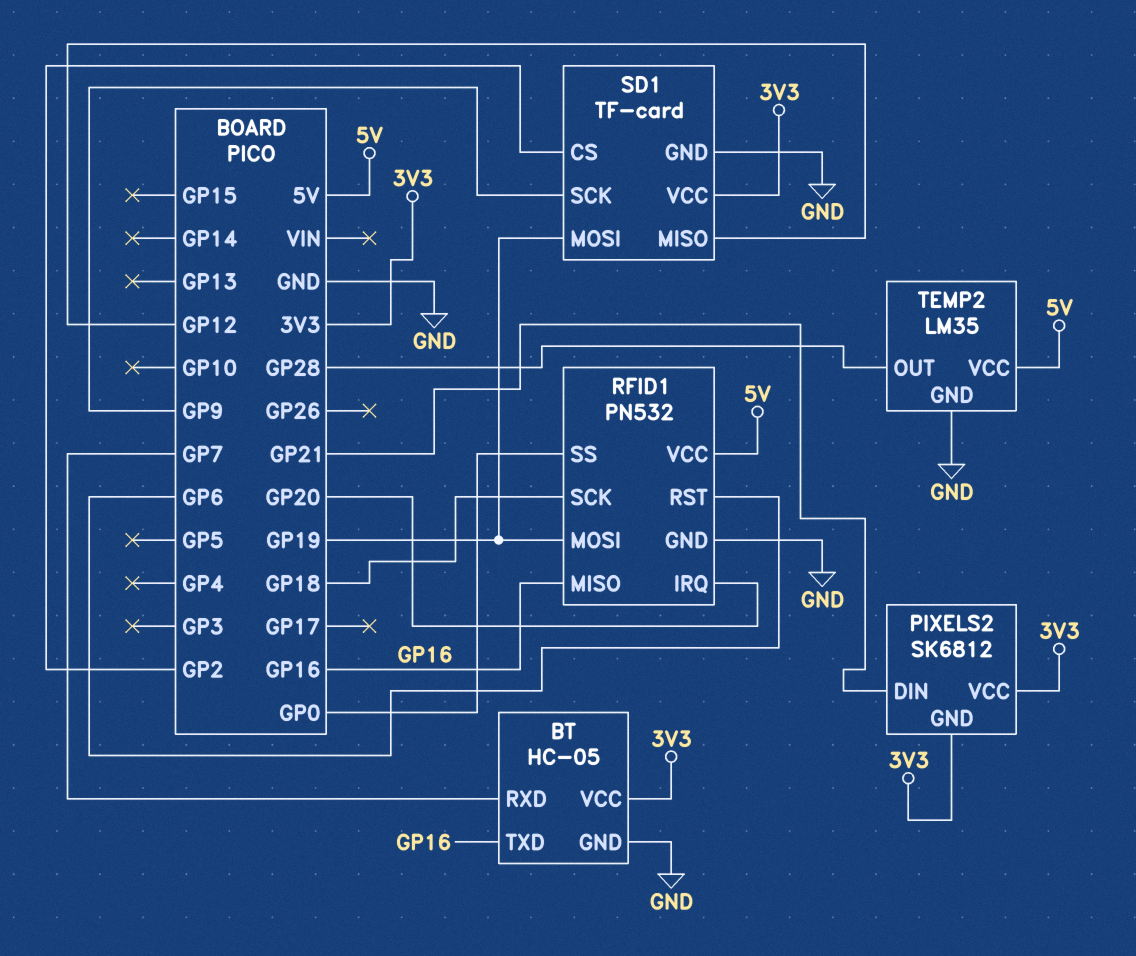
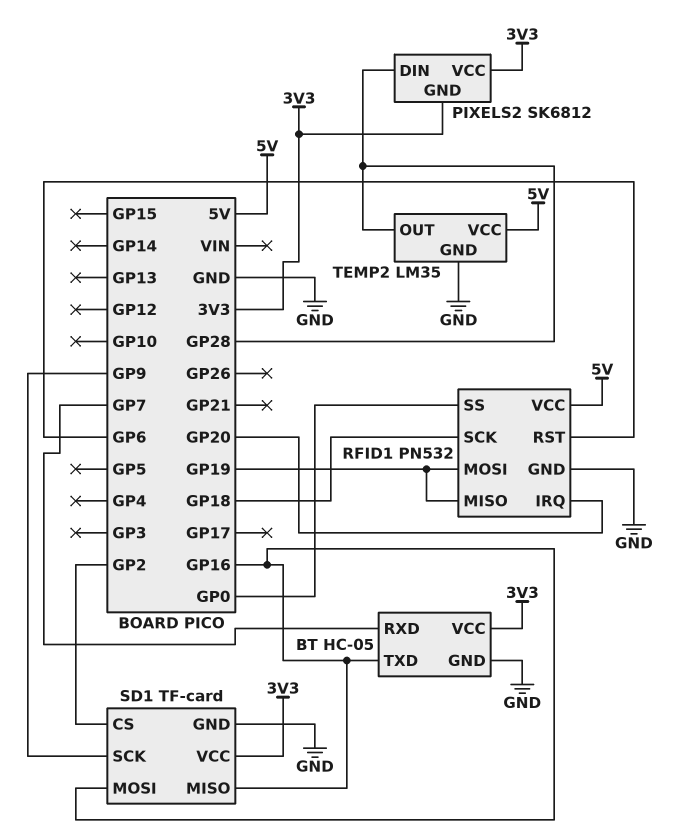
PIXELS2 pin DIN: GP21 -> GP28
RFID1 pin MISO: GP16 -> GP19
SD1 pin MISO: GP12 -> GP16
SD1 pin MOSI: GP19 -> GP16

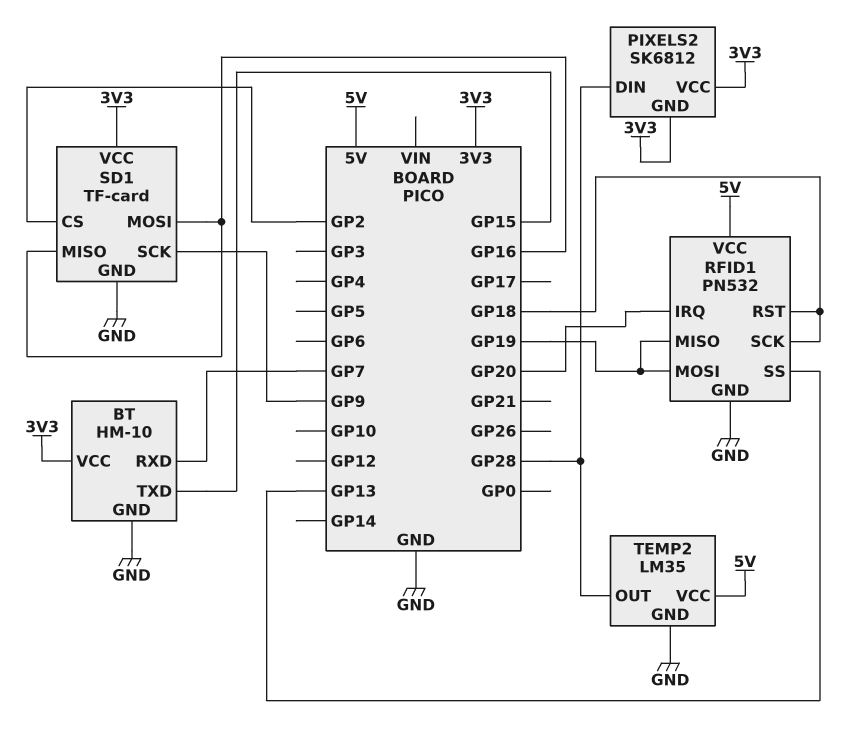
BT: HC-05 -> HM-10
BT pin TXD: GP16 -> GP15
RFID1 pin RST: GP6 -> GP18
RFID1 pin SS: GP0 -> GP13

